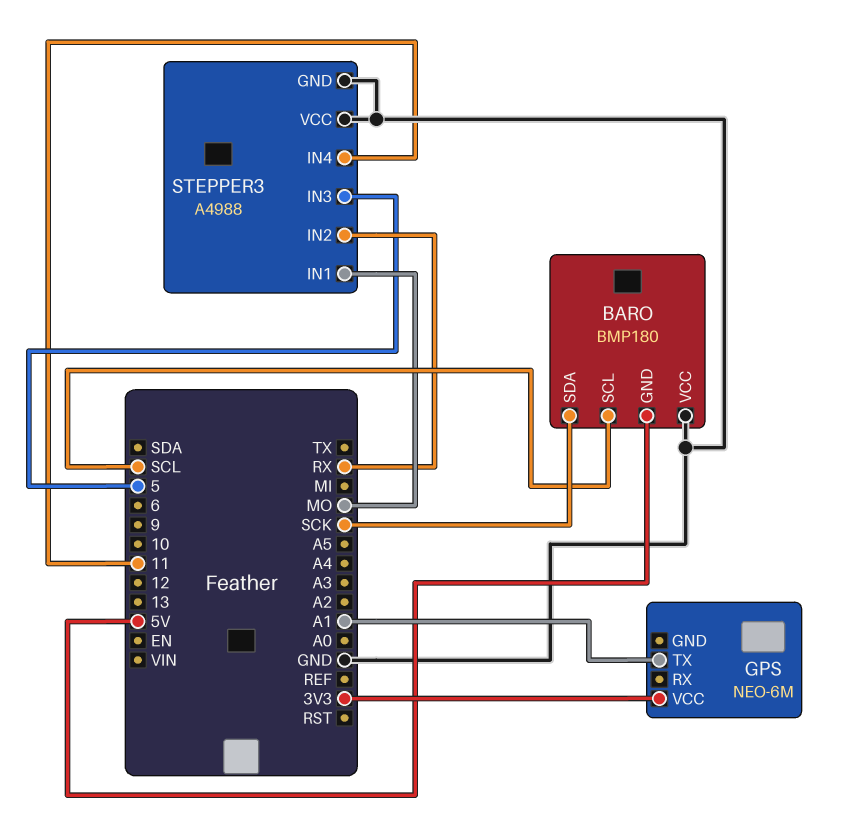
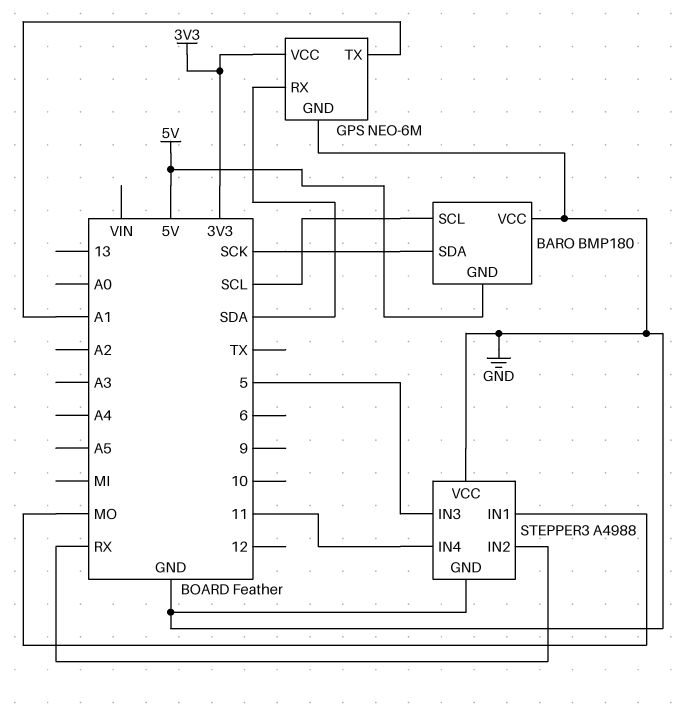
GPS pin GND: none -> GND
GPS pin RX: none -> SDA

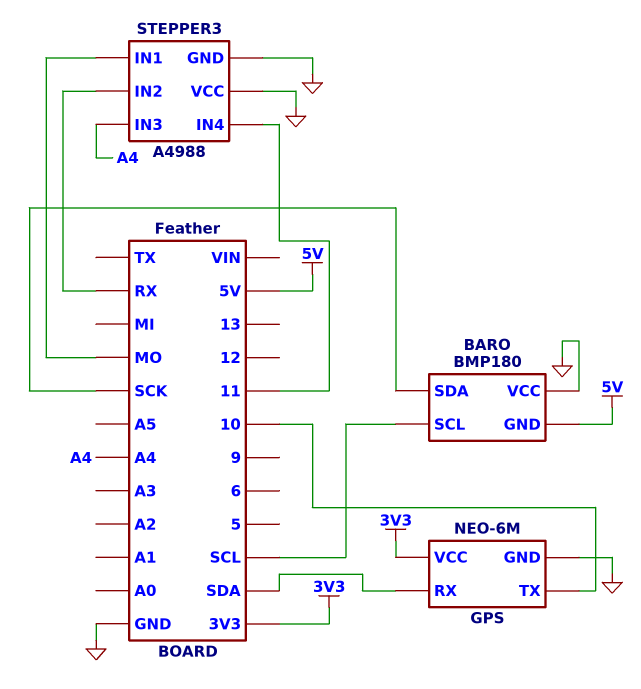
GPS pin TX: A1 -> 10
STEPPER3 pin IN3: 5 -> A4

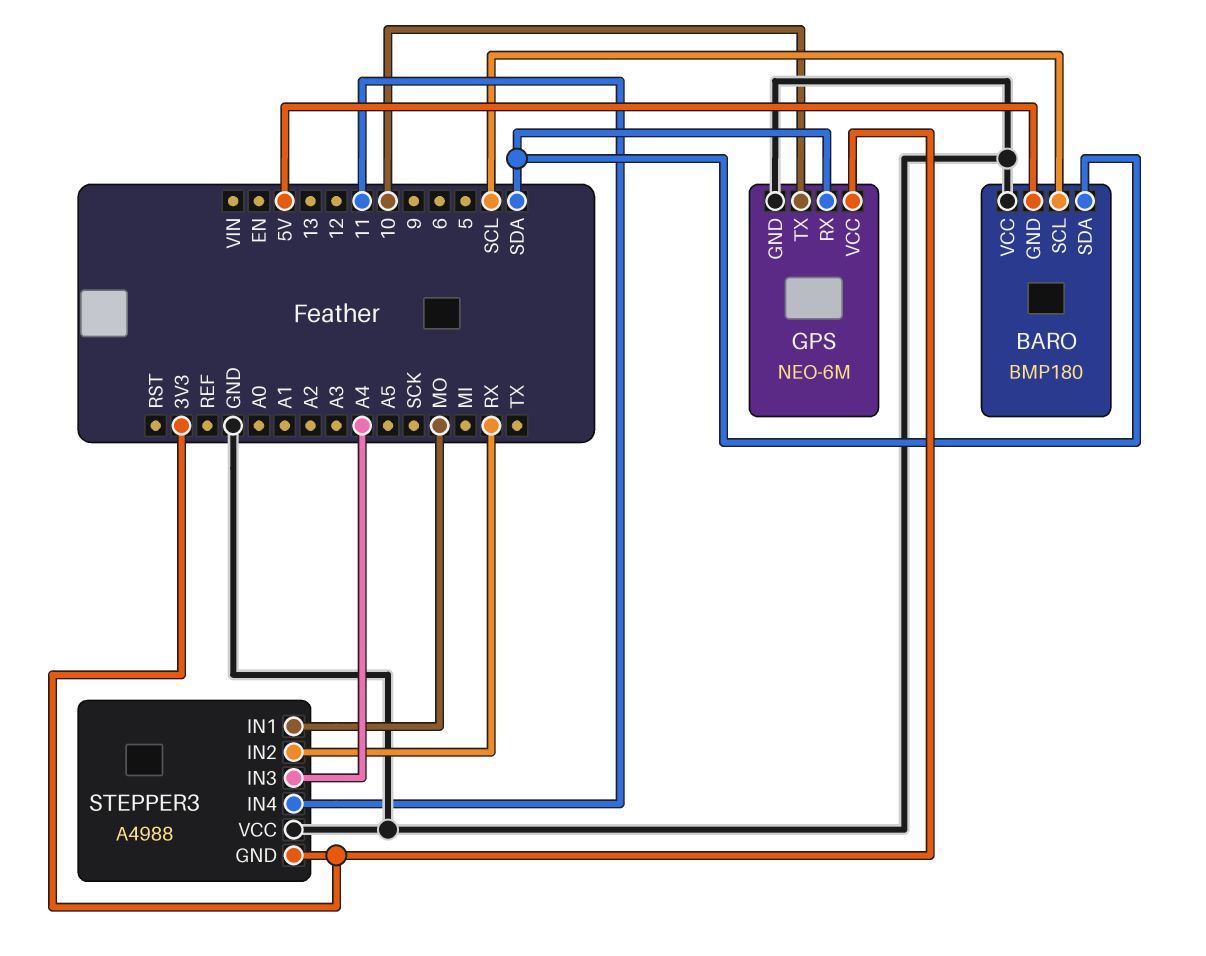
BARO pin SDA: SCK -> SDA
STEPPER3 pin GND: GND -> 3V3

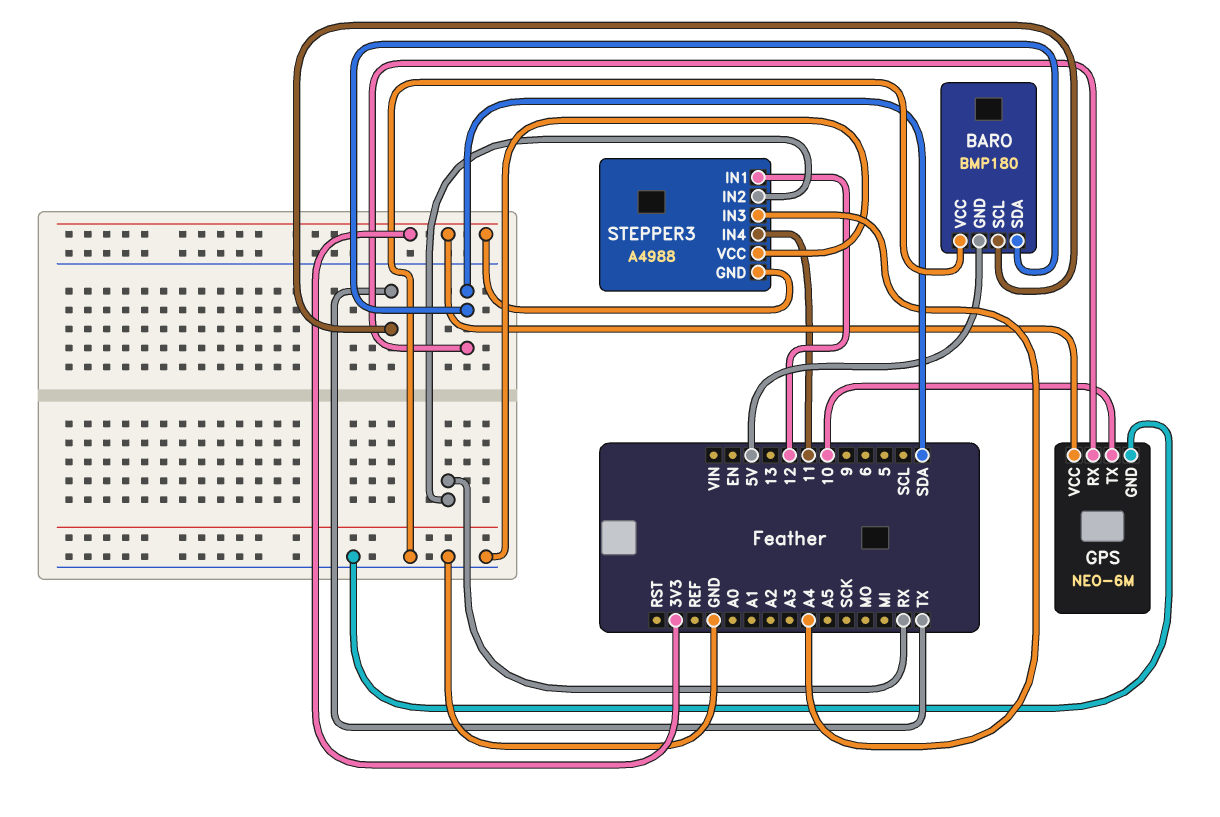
BARO pin SCL: SCL -> TX
STEPPER3 pin IN1: MO -> 12

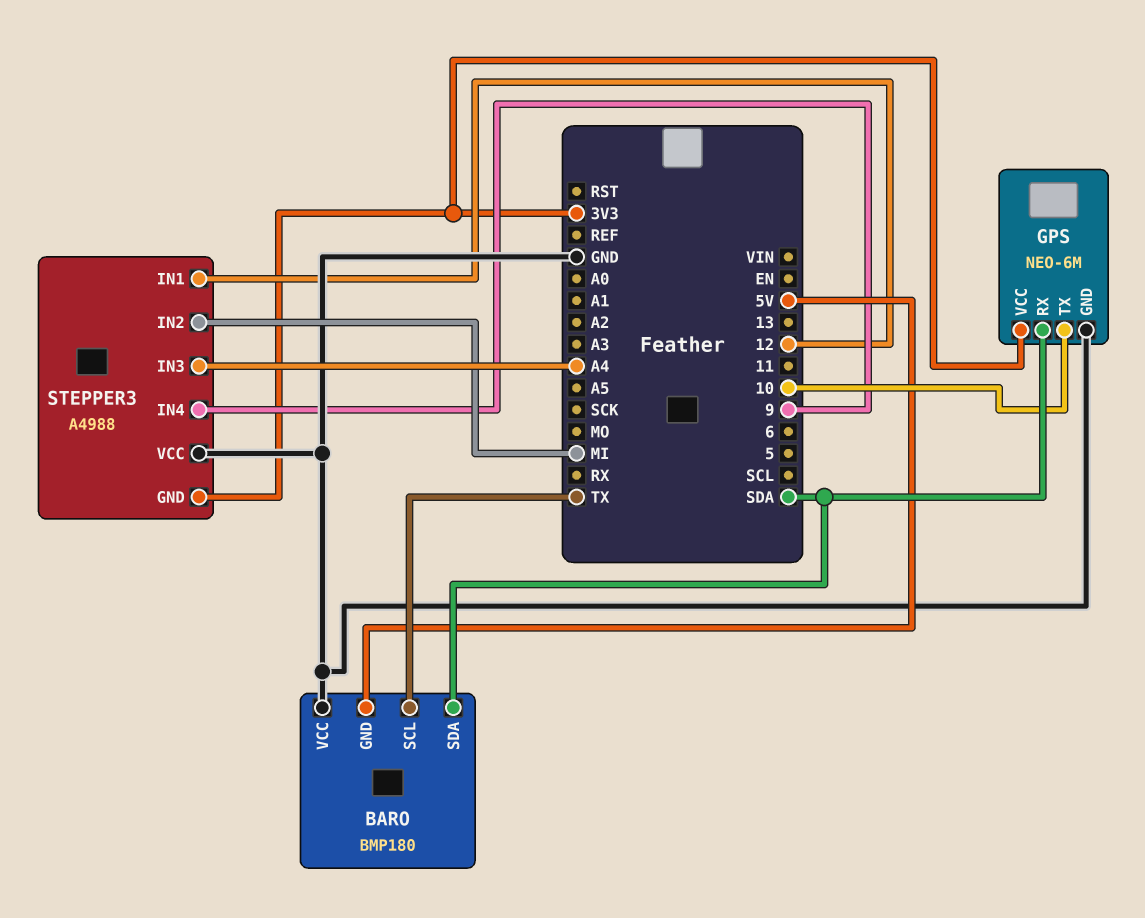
STEPPER3 pin IN2: RX -> MI
STEPPER3 pin IN4: 11 -> 9

